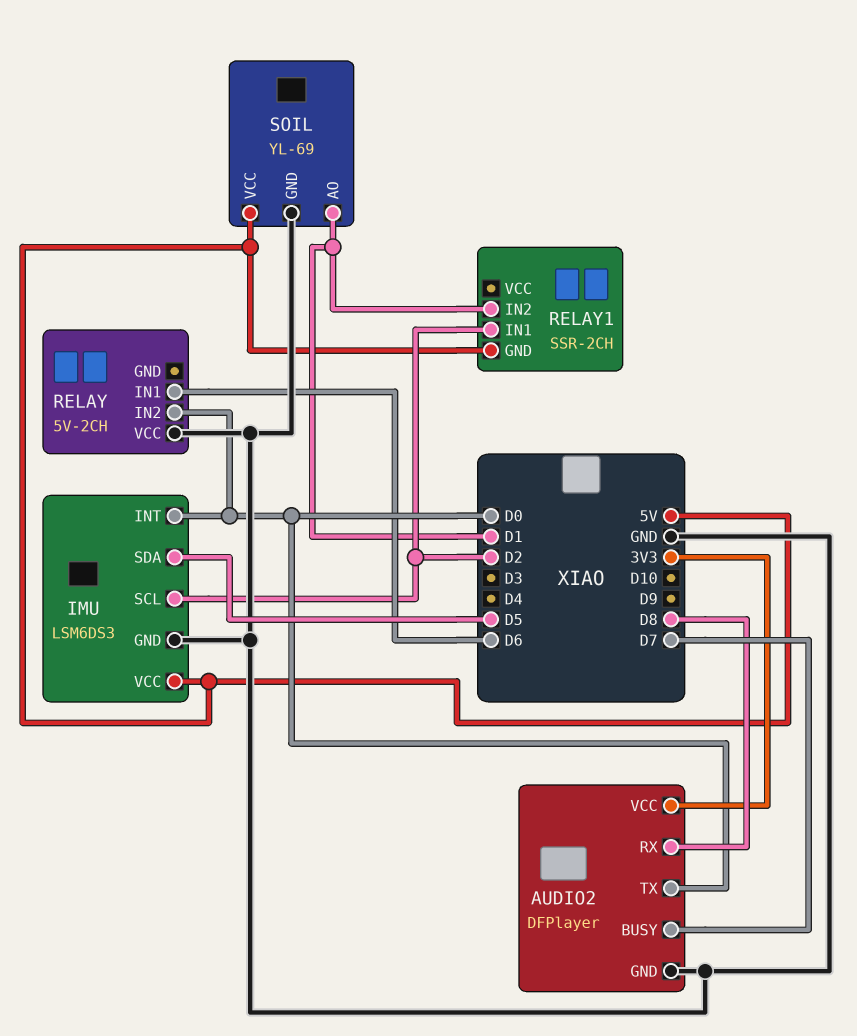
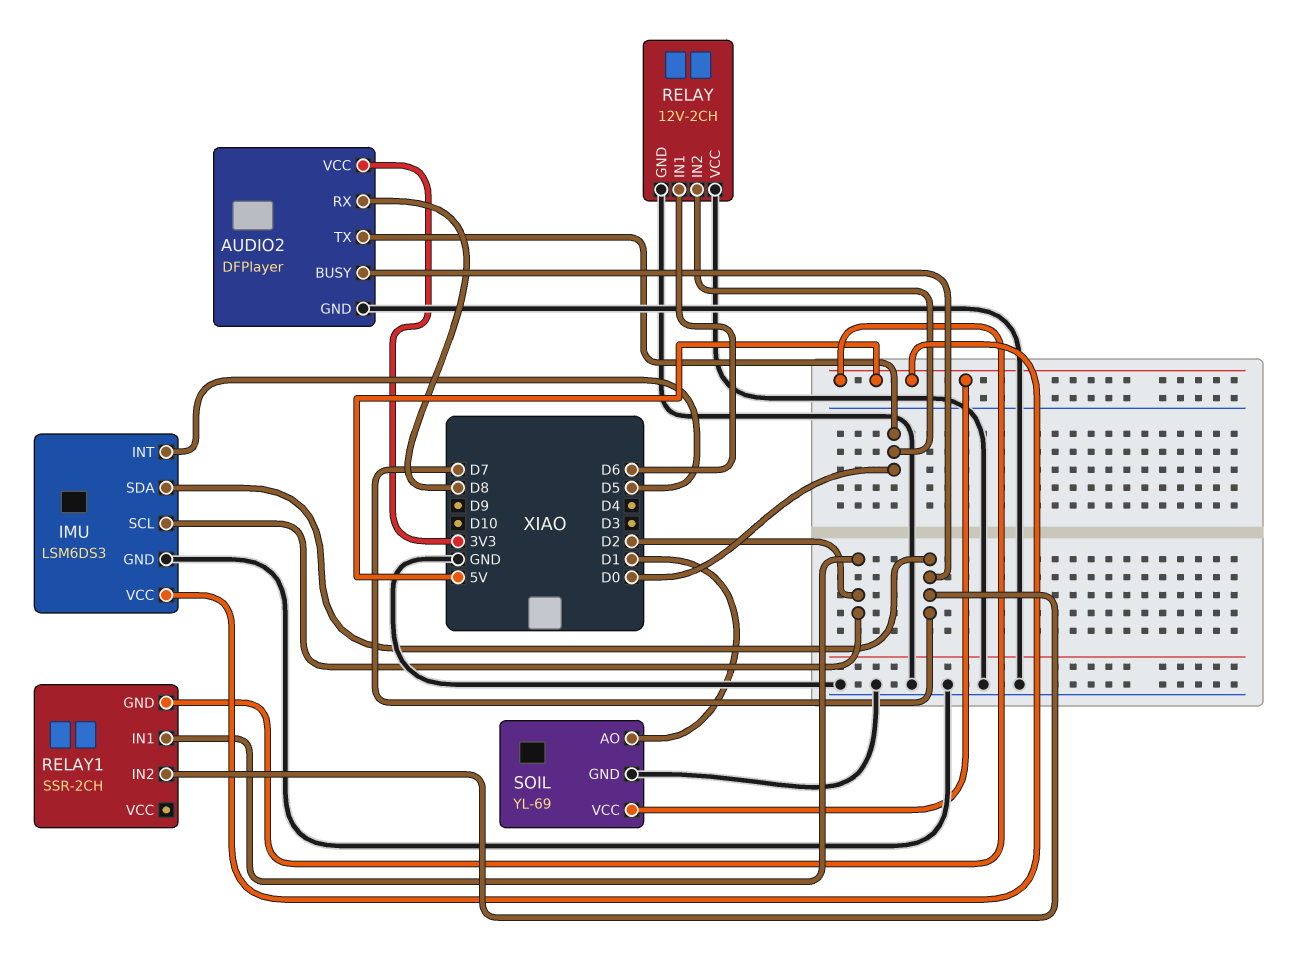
IMU pin INT: D0 -> D5
IMU pin SDA: D5 -> D7
RELAY: 5V-2CH -> 12V-2CH
RELAY pin GND: none -> GND
RELAY1 pin IN2: D1 -> D7

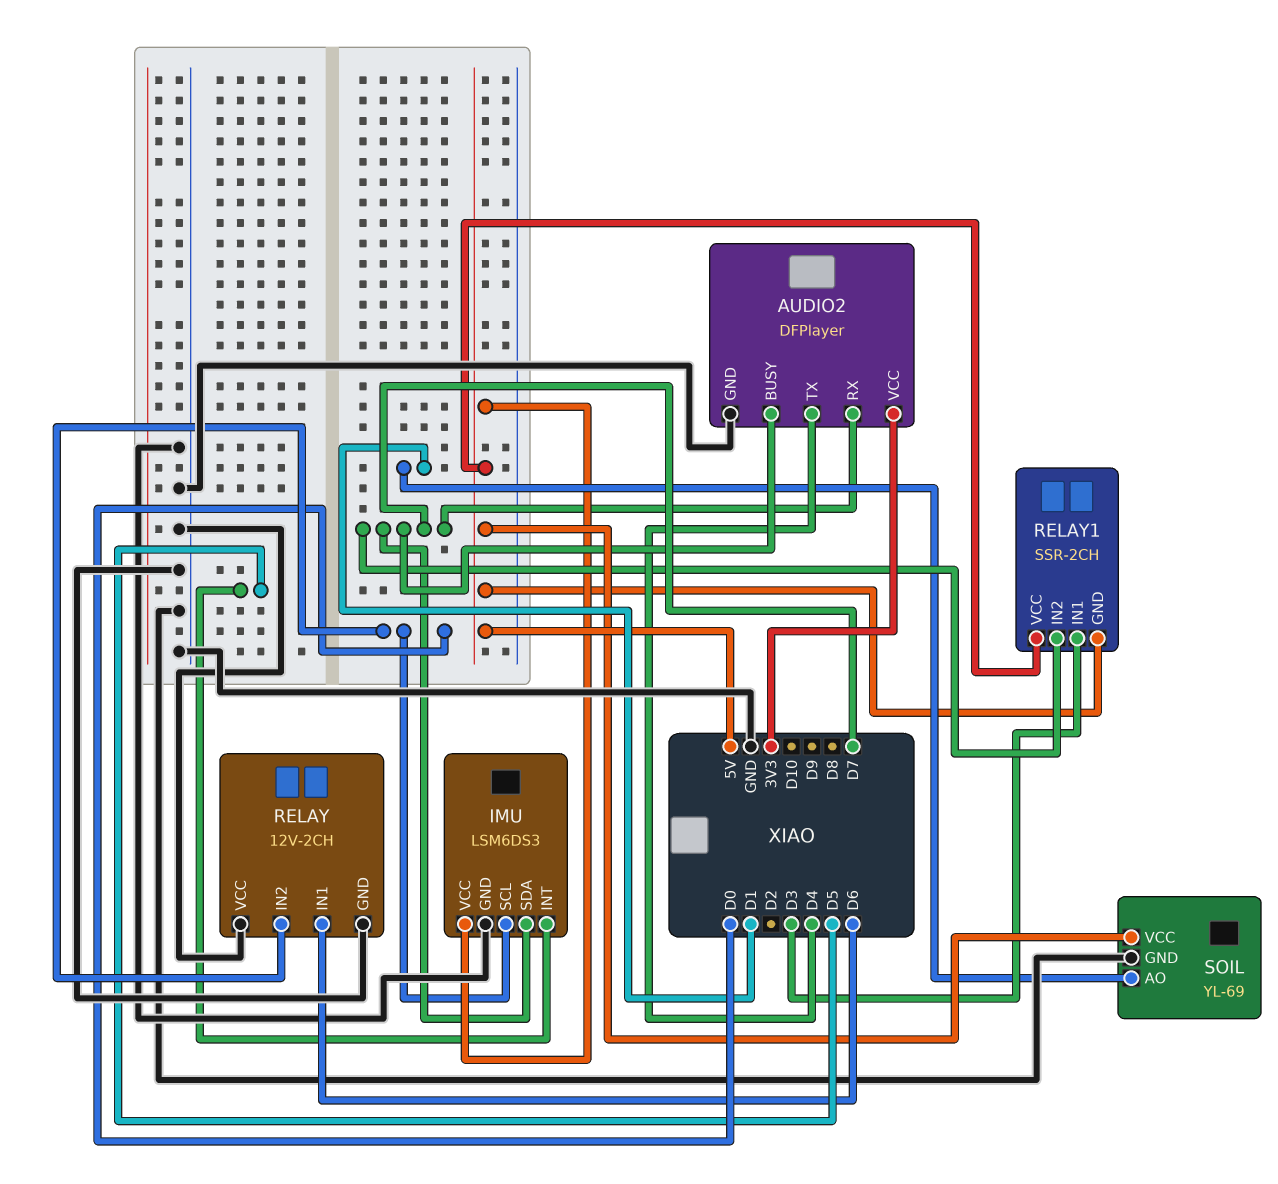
AUDIO2 pin RX: D8 -> D7
AUDIO2 pin TX: D0 -> D4
IMU pin SCL: D2 -> D0
RELAY1 pin IN1: D2 -> D3
RELAY1 pin VCC: none -> 5V

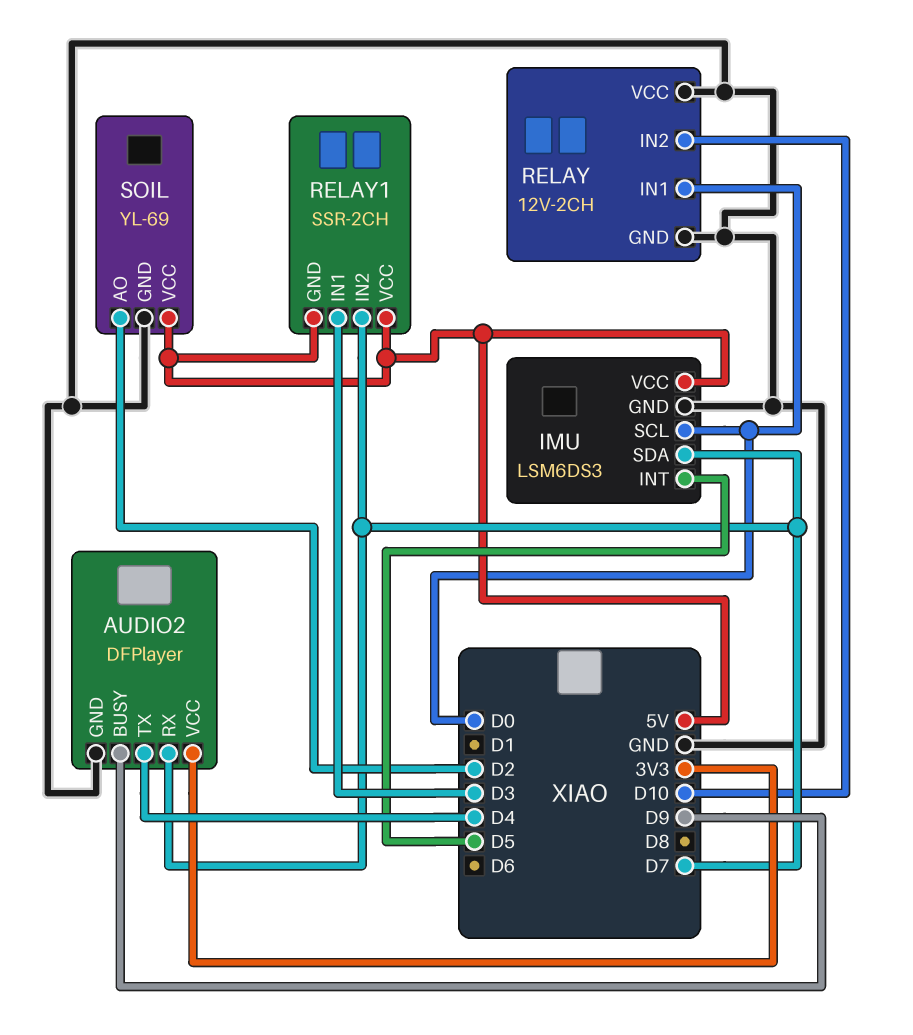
AUDIO2 pin BUSY: D7 -> D9
RELAY pin IN1: D6 -> D0
RELAY pin IN2: D0 -> D10
SOIL pin AO: D1 -> D2

